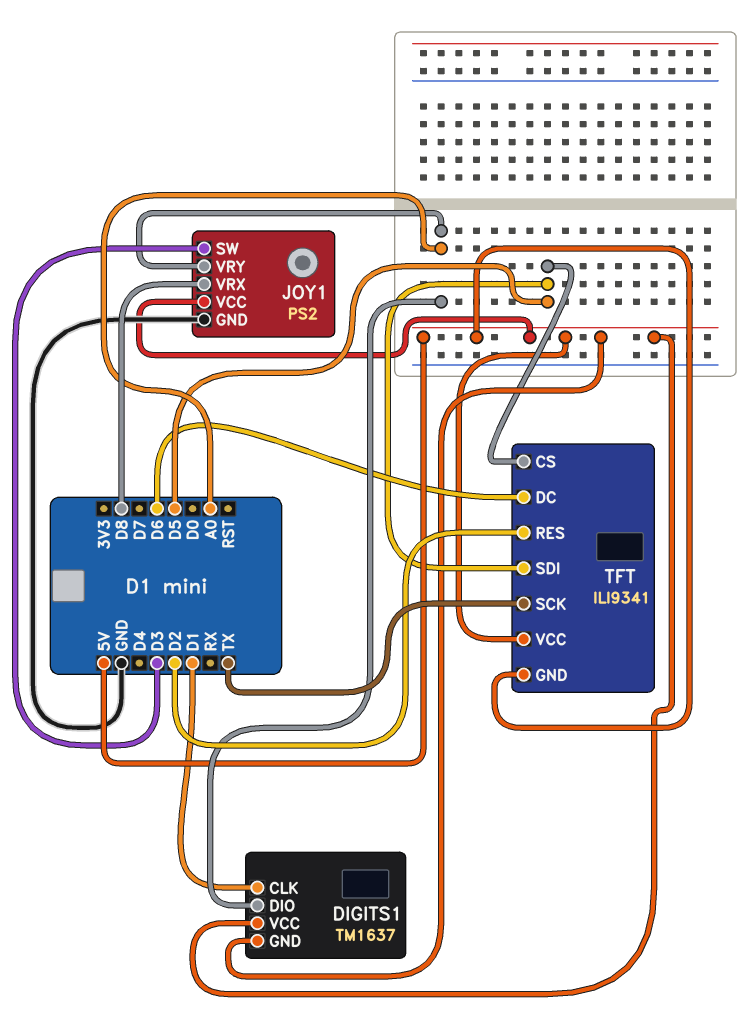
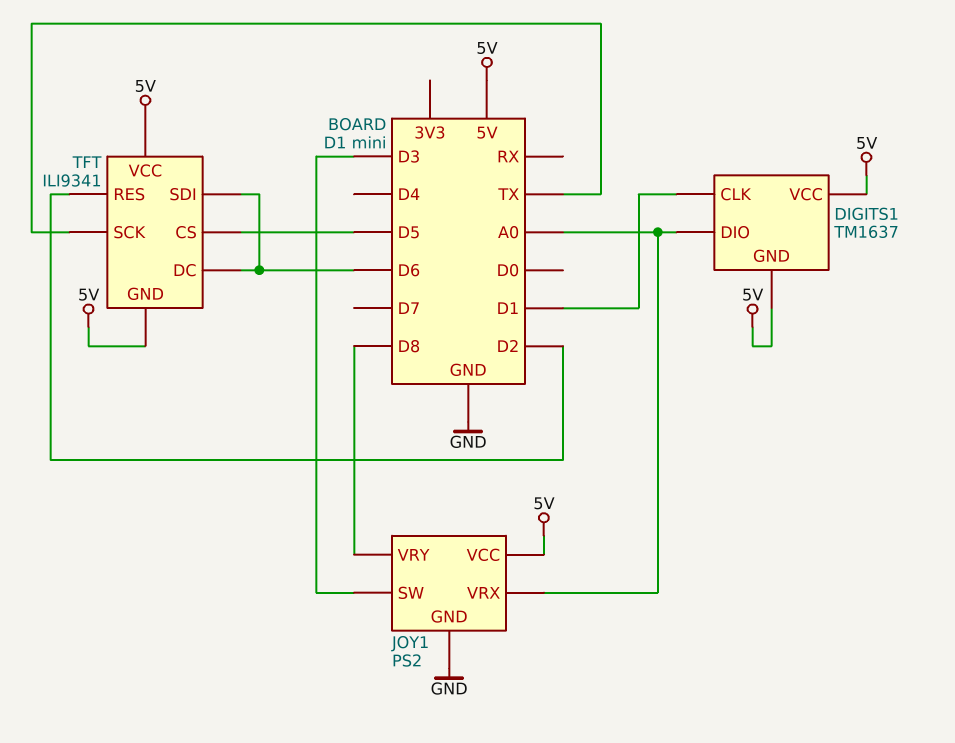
JOY1 pin VRX: D8 -> A0
JOY1 pin VRY: A0 -> D8
TFT pin SDI: D5 -> D6

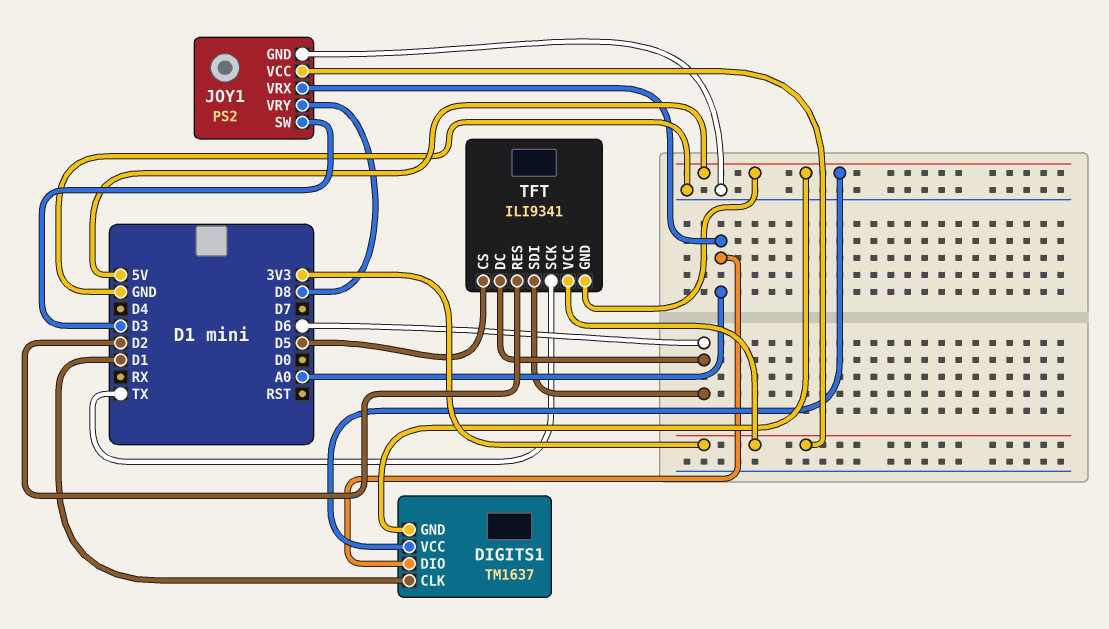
JOY1 pin VCC: 5V -> 3V3
TFT pin VCC: 5V -> 3V3

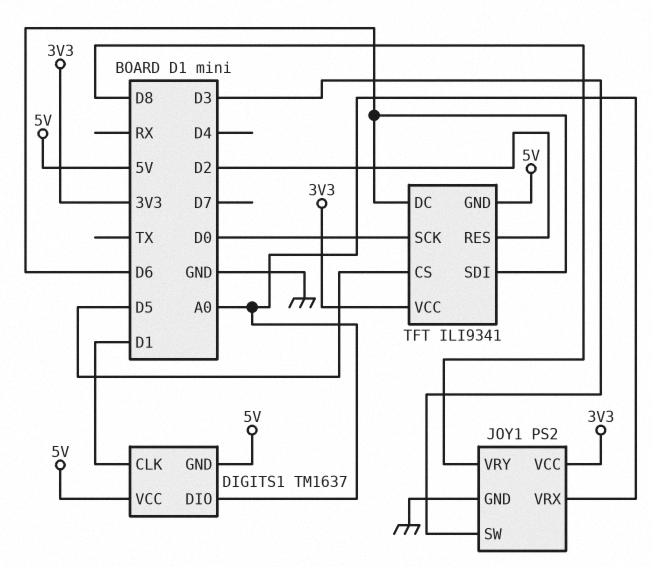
TFT pin SCK: TX -> D0

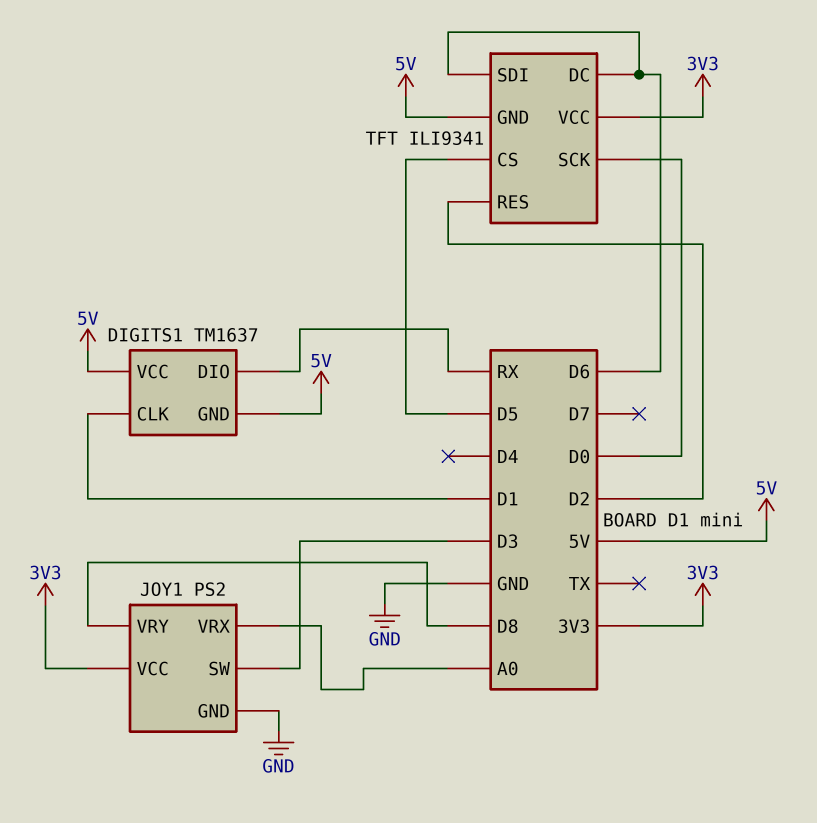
DIGITS1 pin DIO: A0 -> RX

